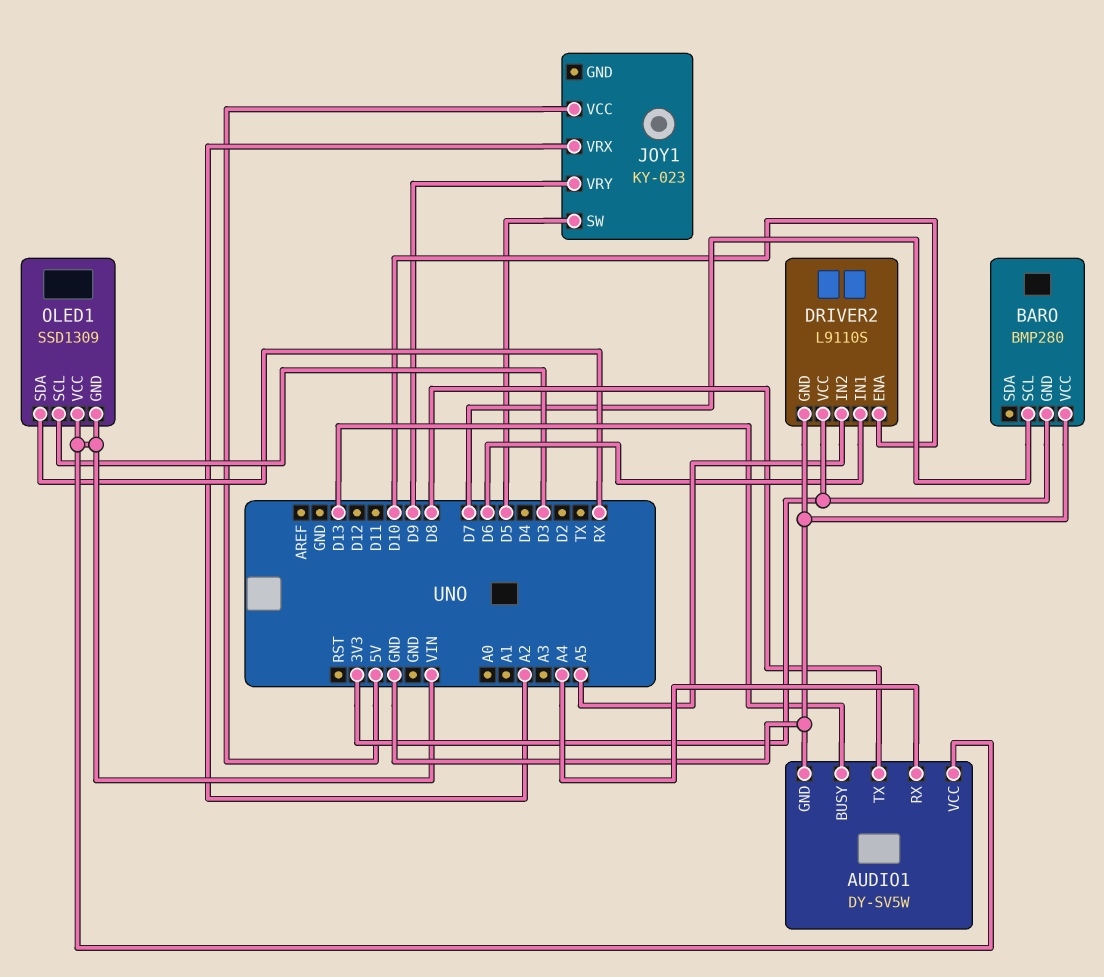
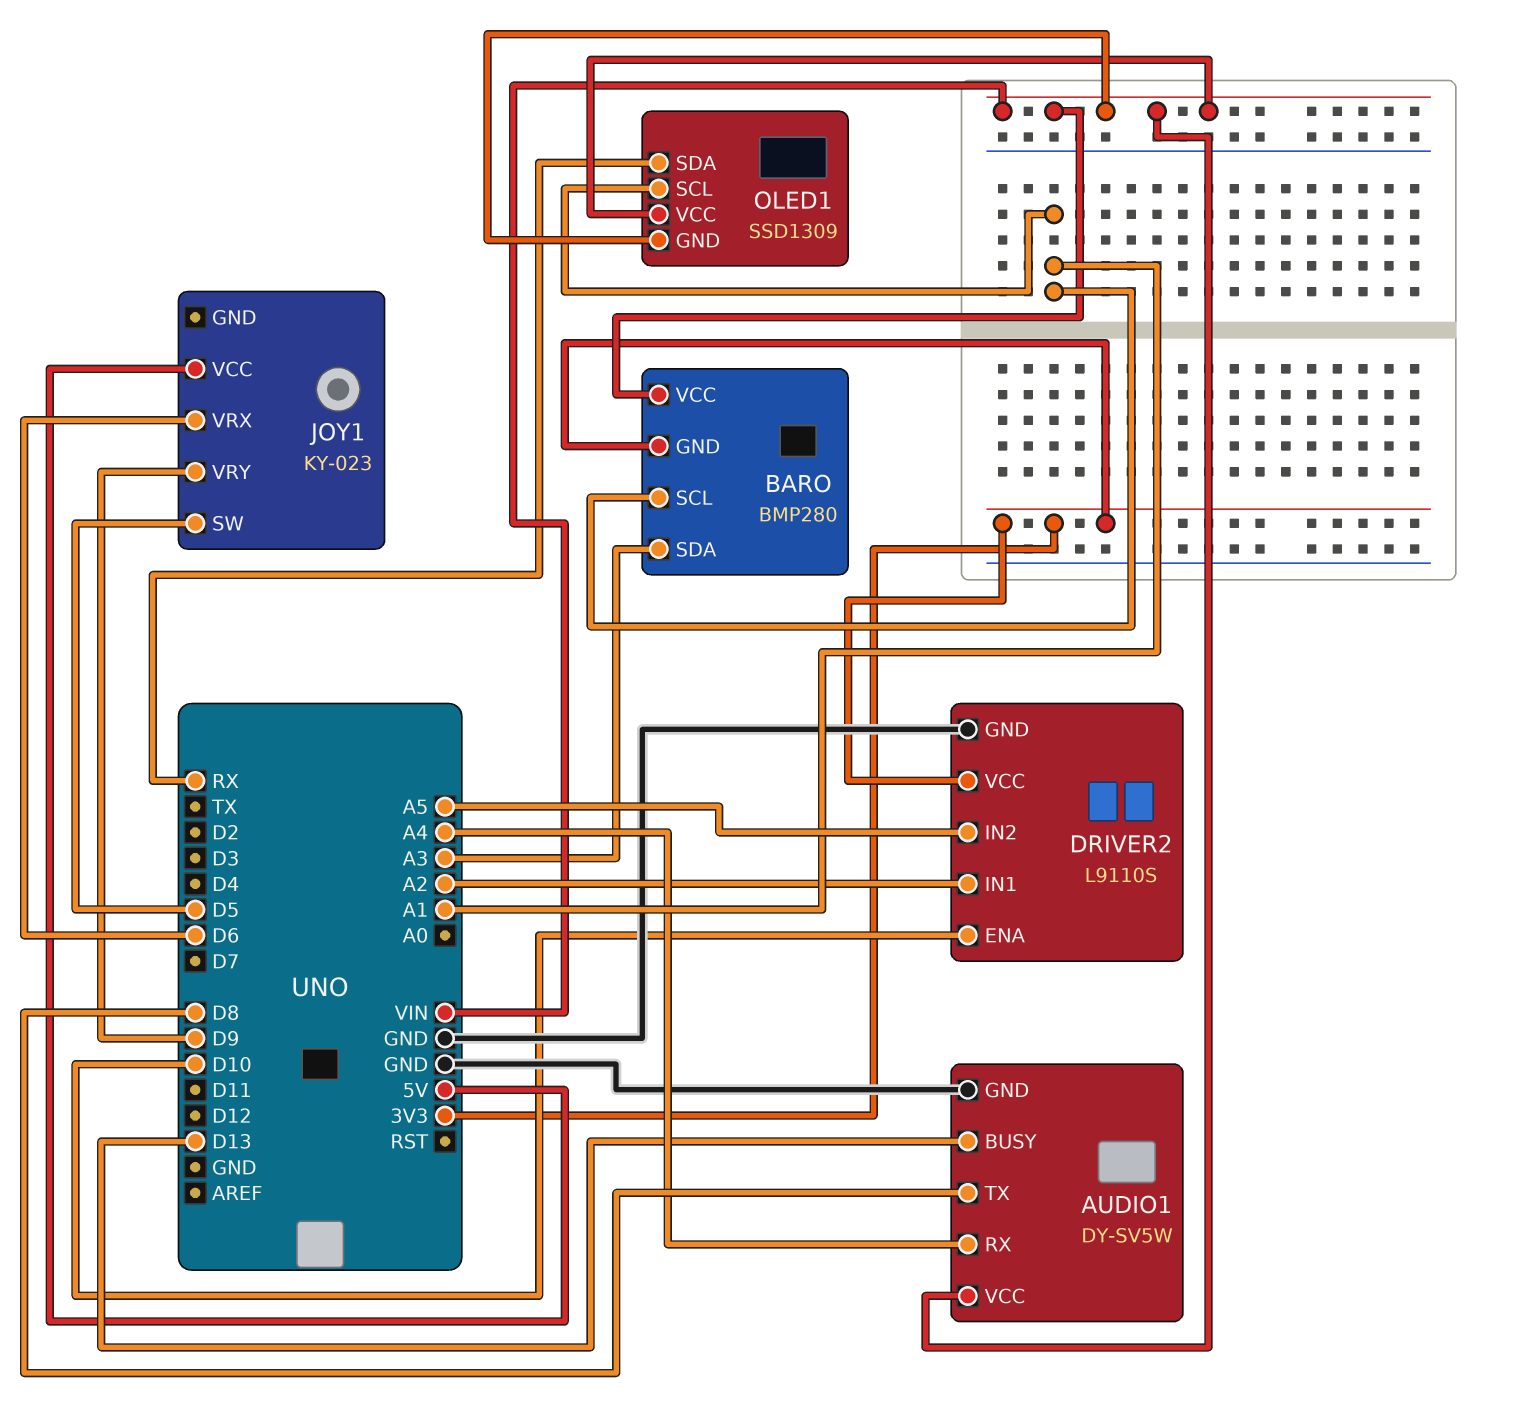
BARO pin SCL: D7 -> A1
BARO pin SDA: none -> A3
BARO pin VCC: GND -> VIN
DRIVER2 pin IN1: D6 -> A2
JOY1 pin VRX: A2 -> D6
OLED1 pin SCL: D3 -> A1

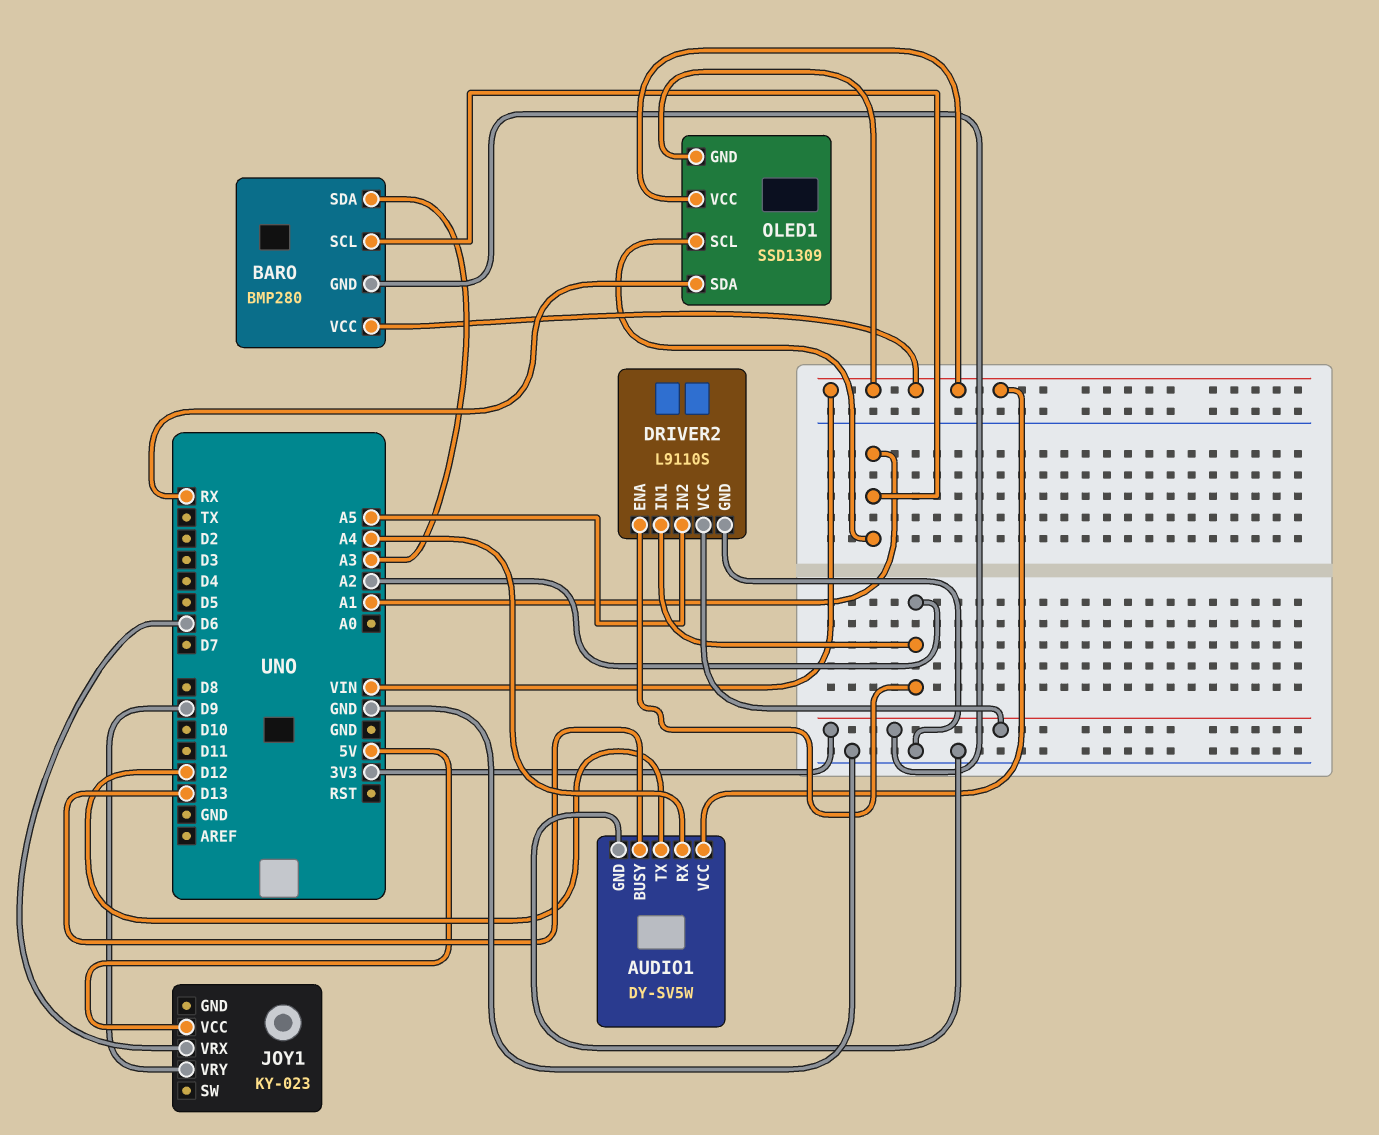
AUDIO1 pin TX: D8 -> D12
DRIVER2 pin ENA: D10 -> A2
JOY1 pin SW: D5 -> none

